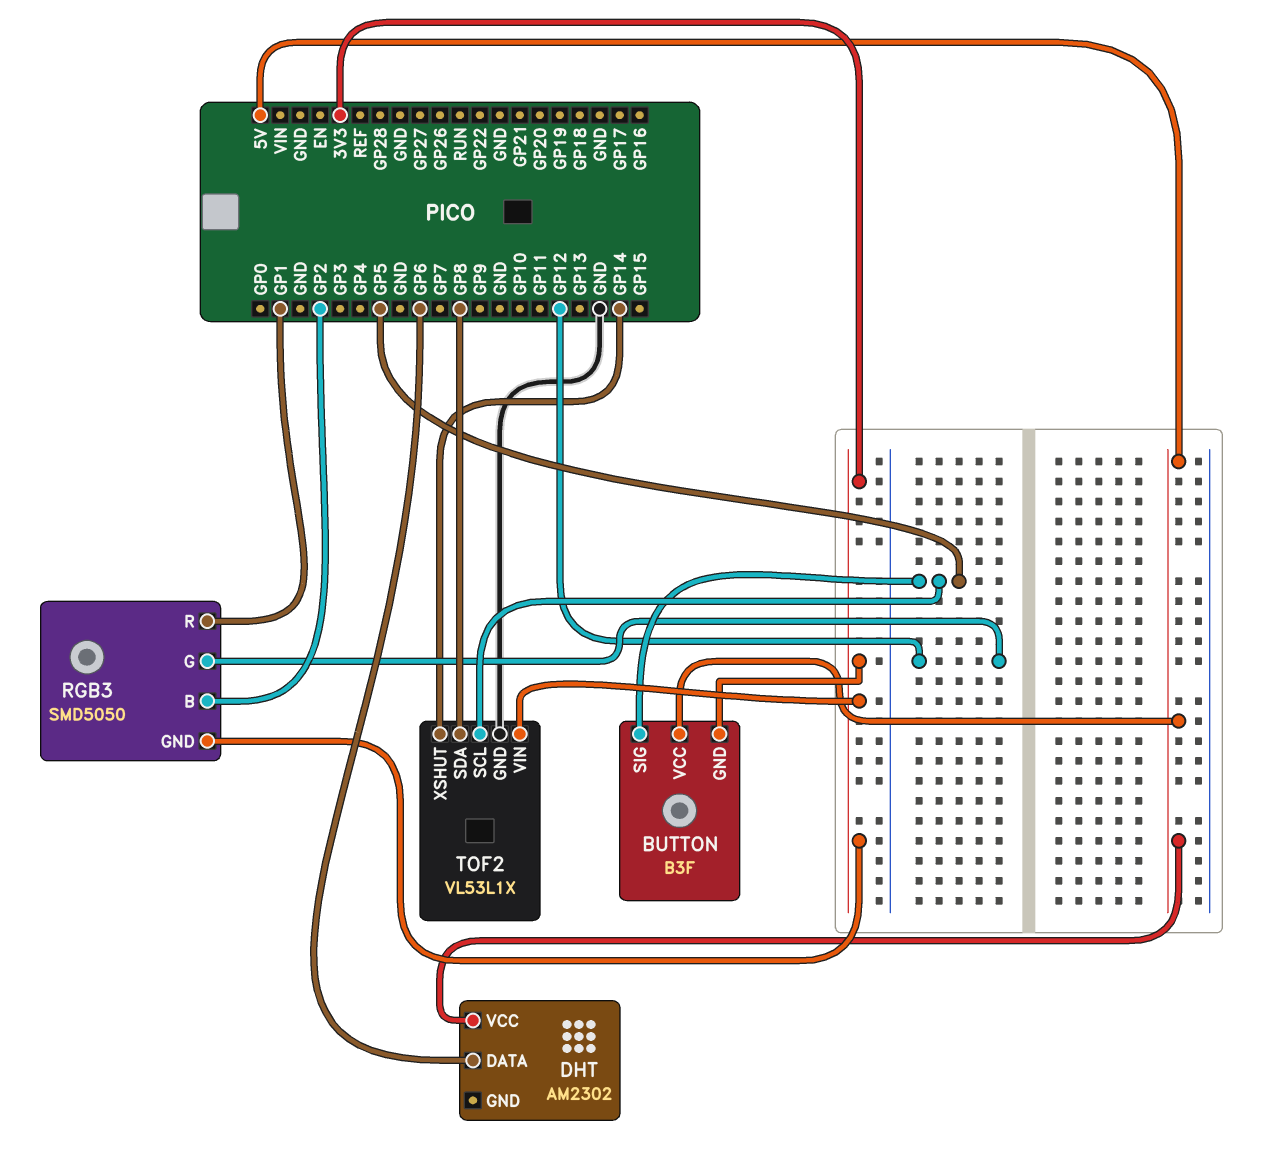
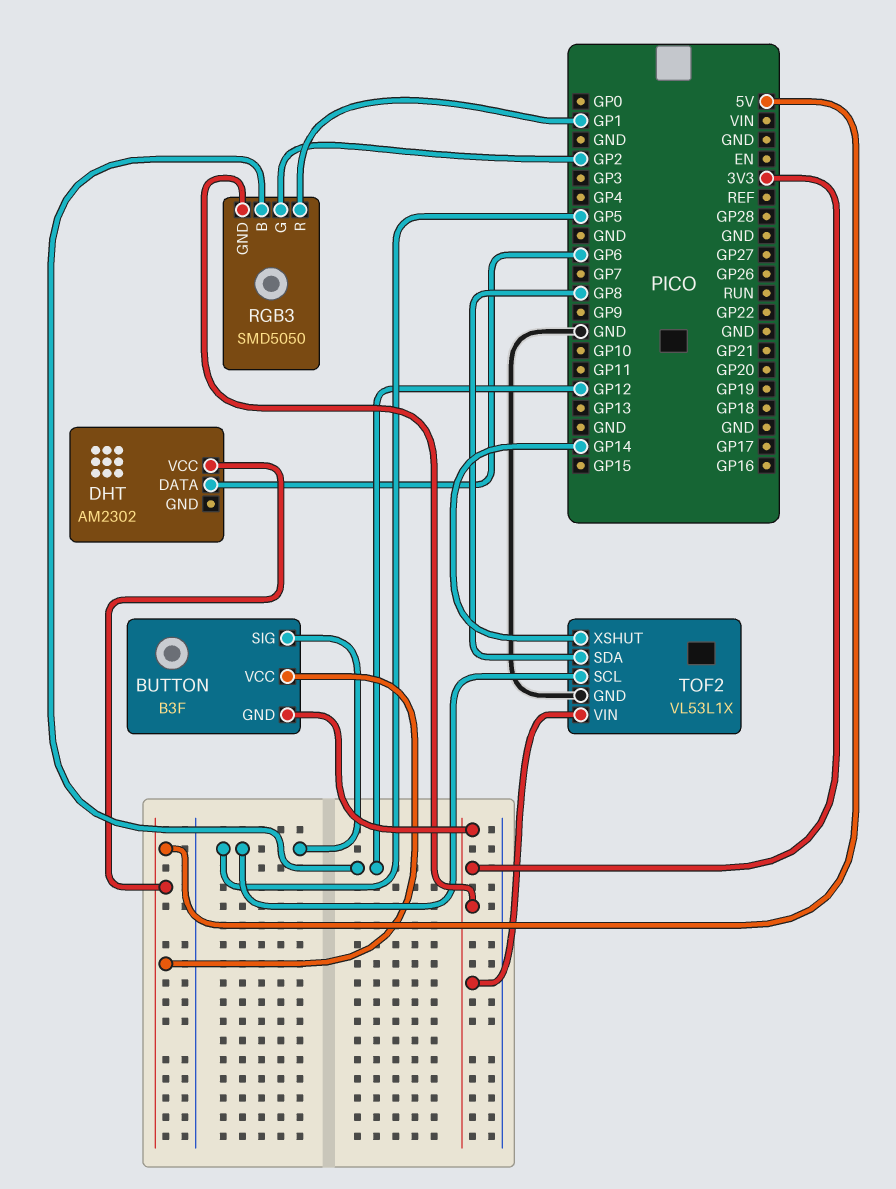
RGB3 pin B: GP2 -> GP12
RGB3 pin G: GP12 -> GP2

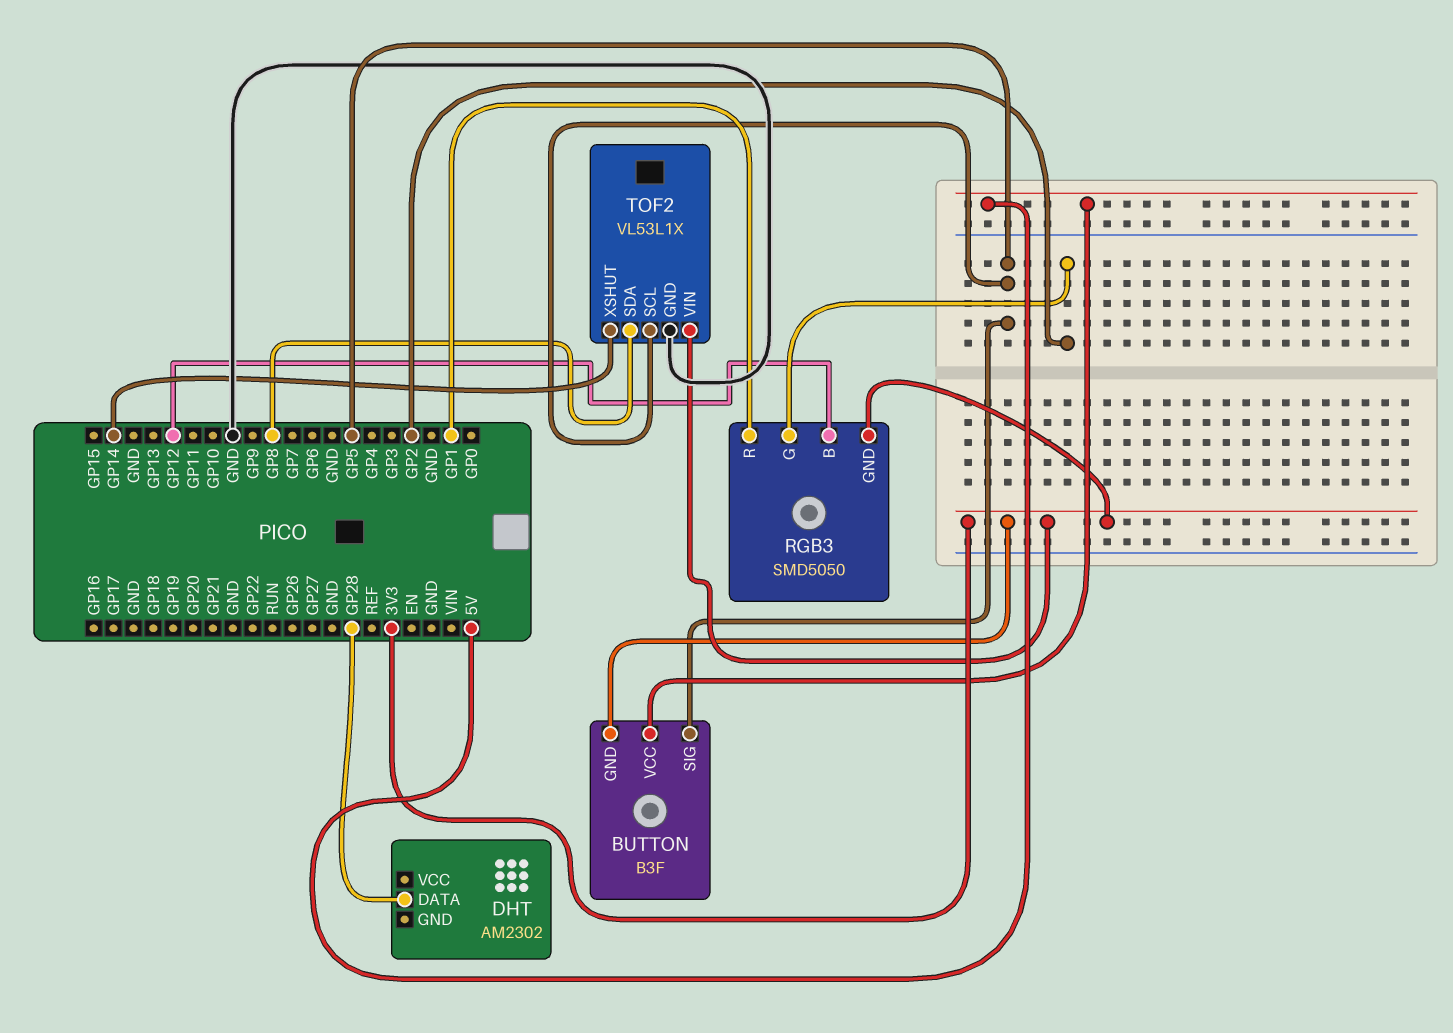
DHT pin DATA: GP6 -> GP28
DHT pin VCC: 5V -> none

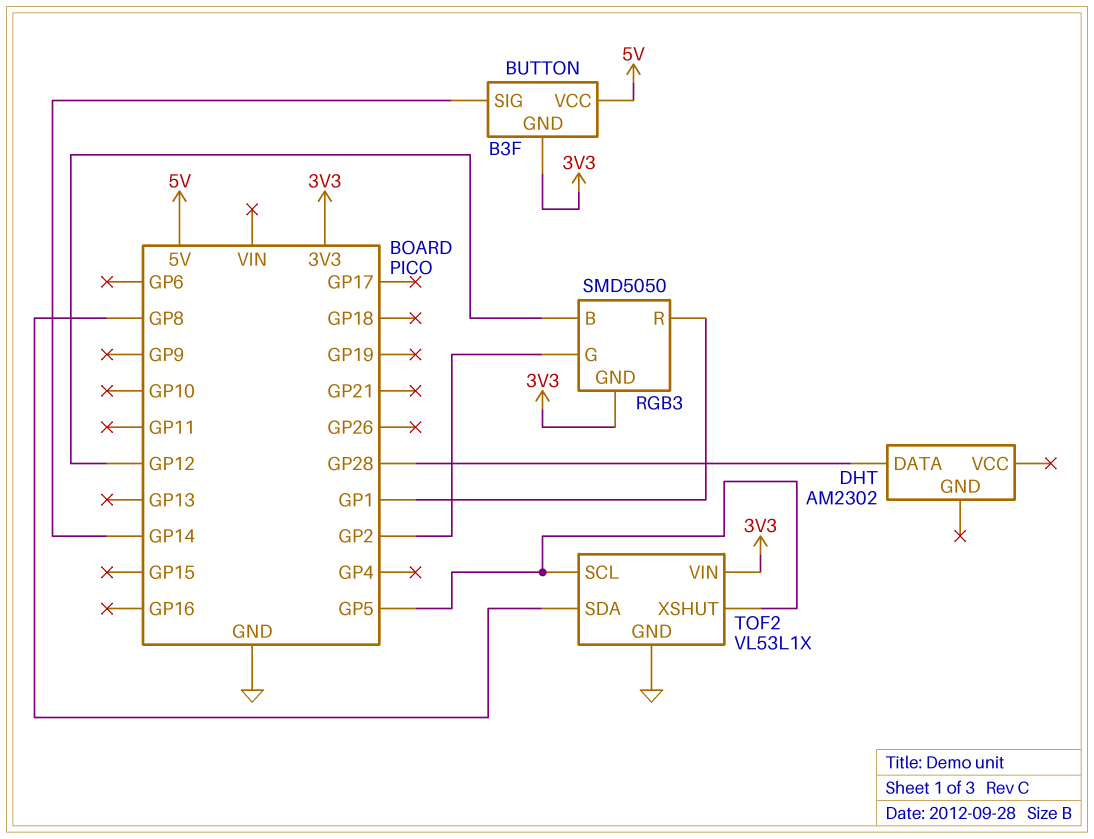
BUTTON pin SIG: GP5 -> GP14
TOF2 pin XSHUT: GP14 -> GP5

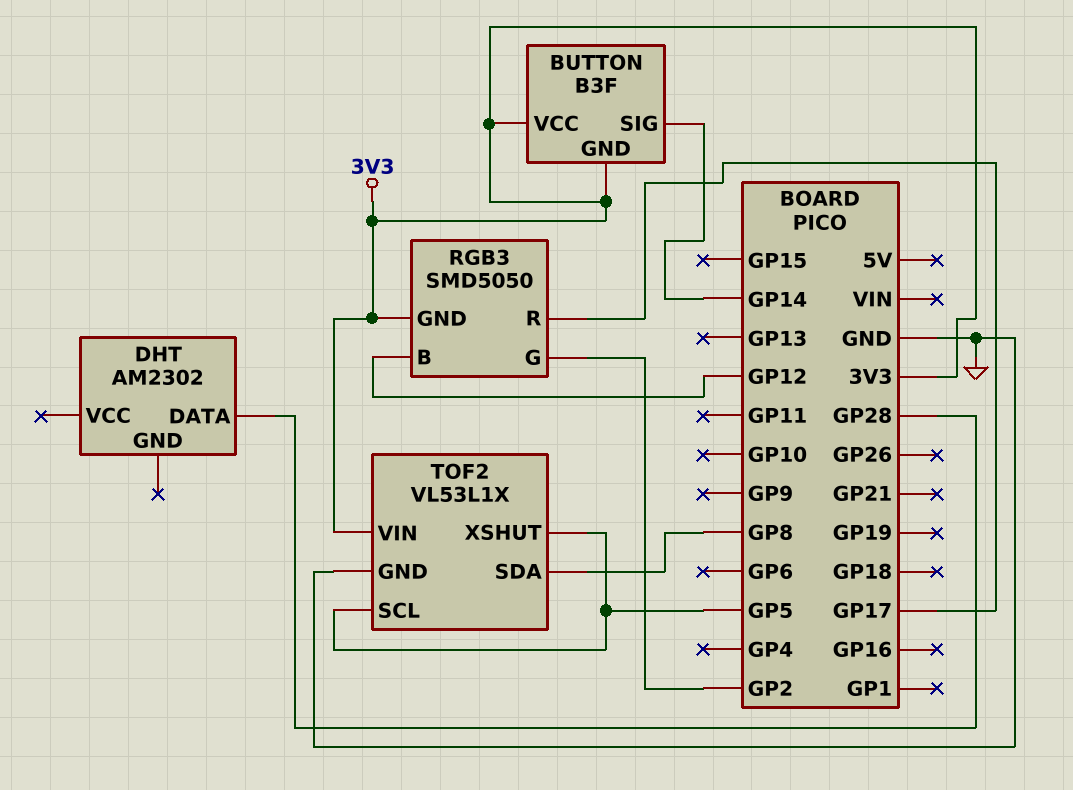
BUTTON pin VCC: 5V -> 3V3
RGB3 pin R: GP1 -> GP17

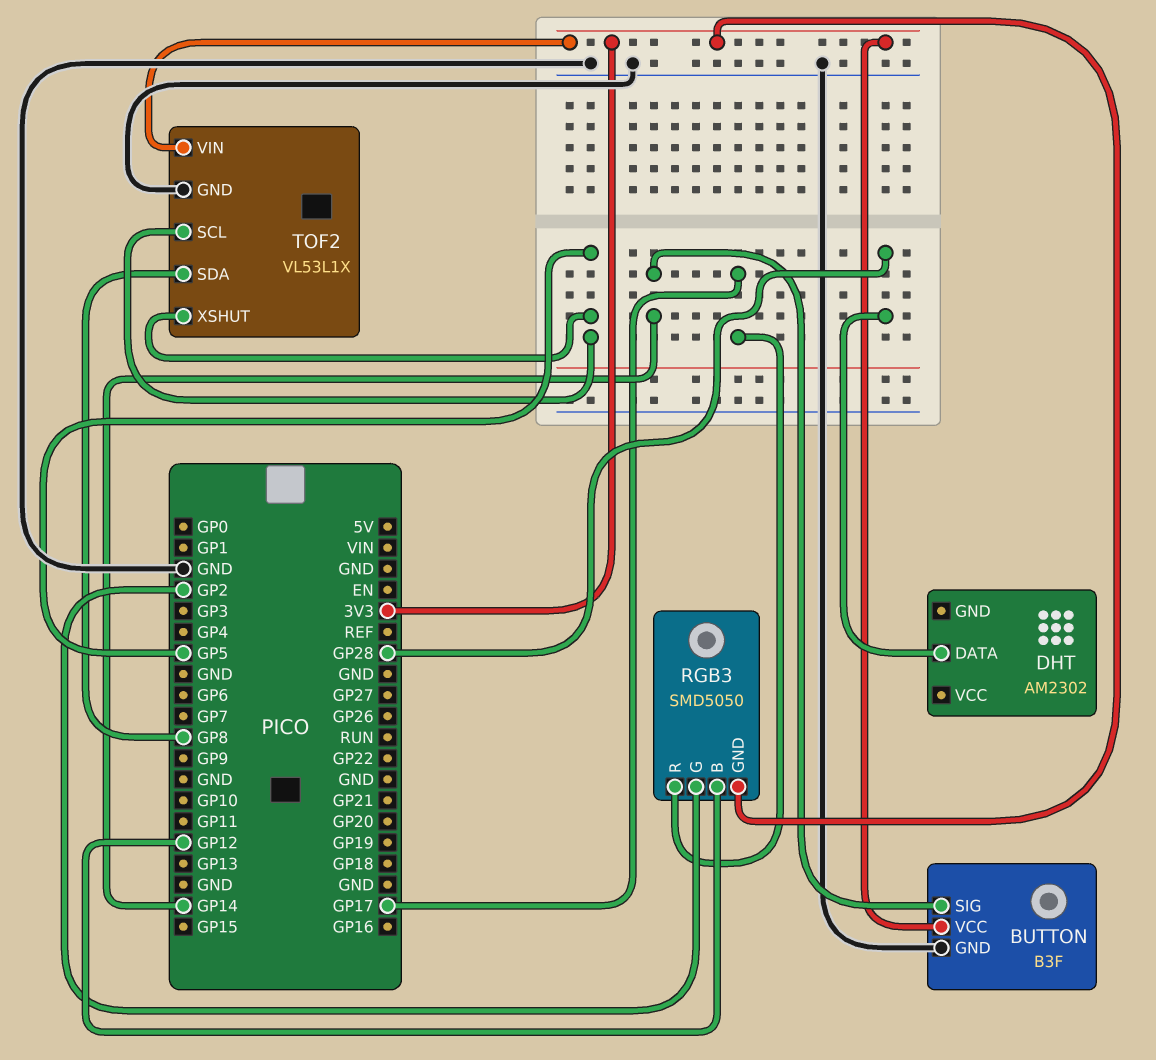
BUTTON pin GND: 3V3 -> GND

